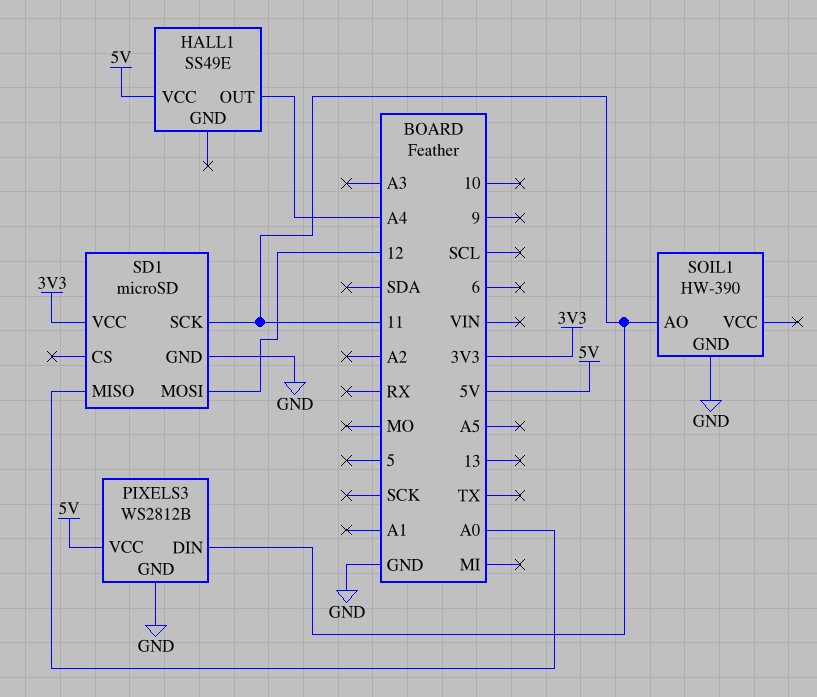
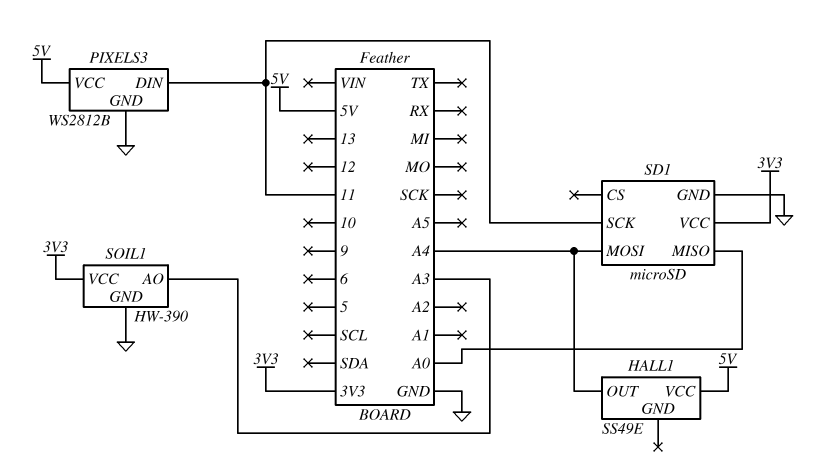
SD1 pin MOSI: 12 -> A4
SOIL1 pin AO: 11 -> A3
SOIL1 pin VCC: none -> 3V3

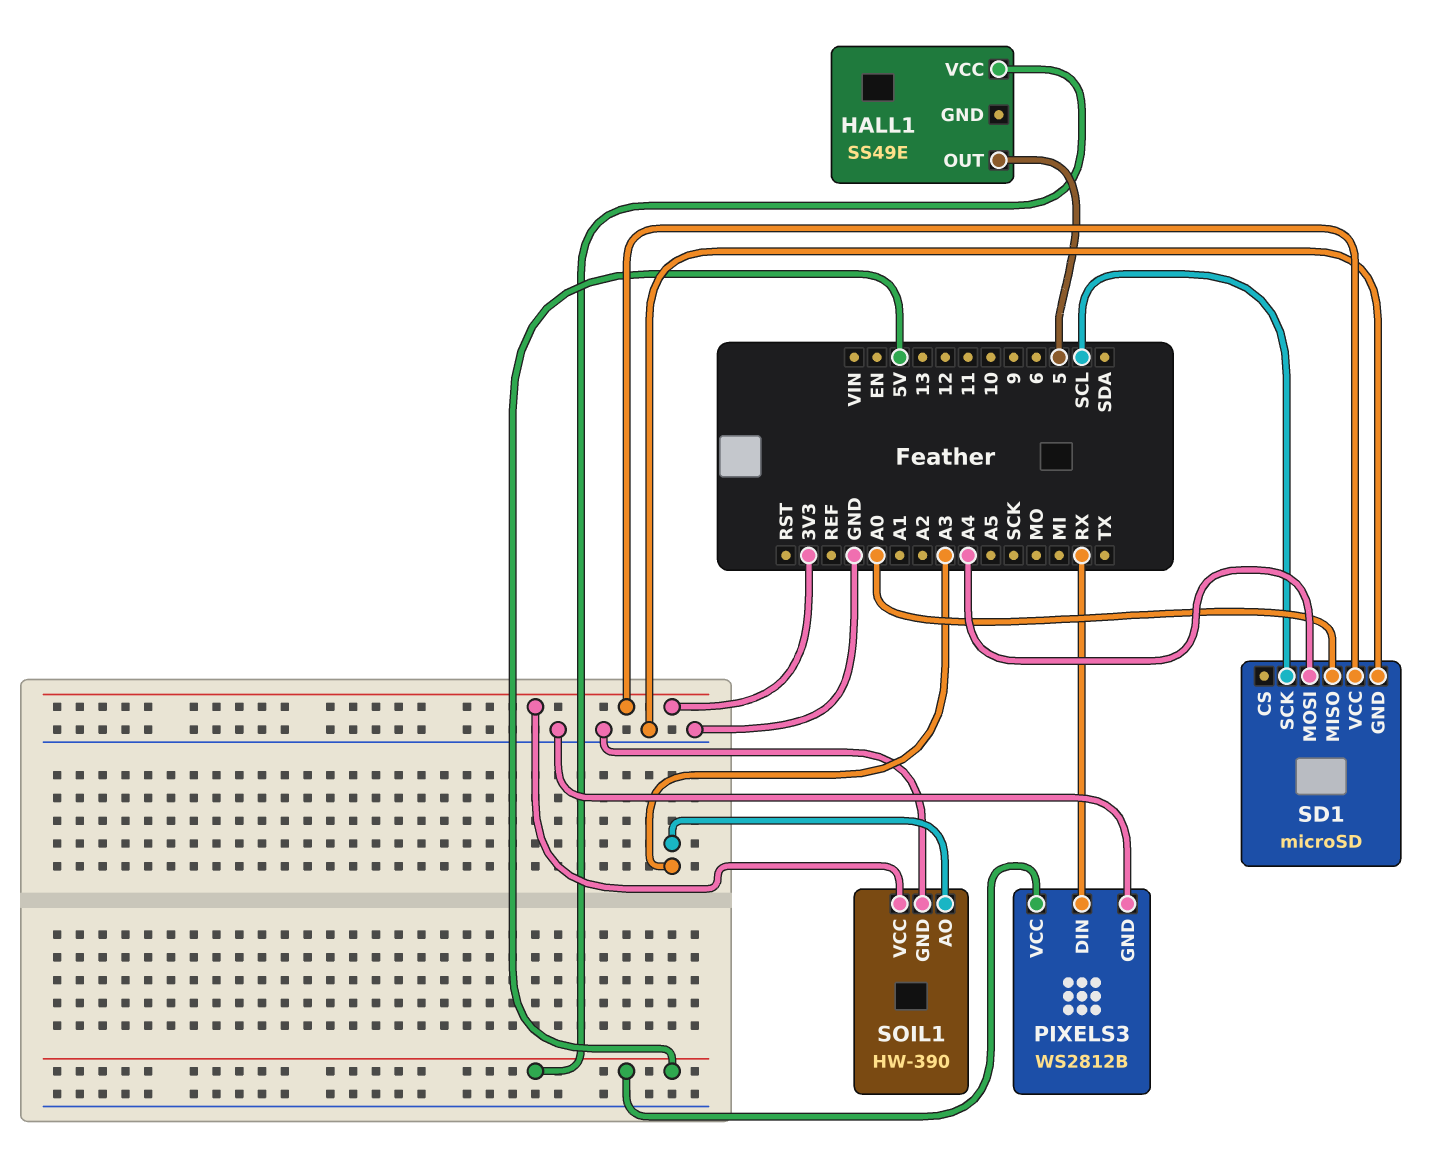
HALL1 pin OUT: A4 -> 5
PIXELS3 pin DIN: 11 -> RX
SD1 pin SCK: 11 -> SCL

